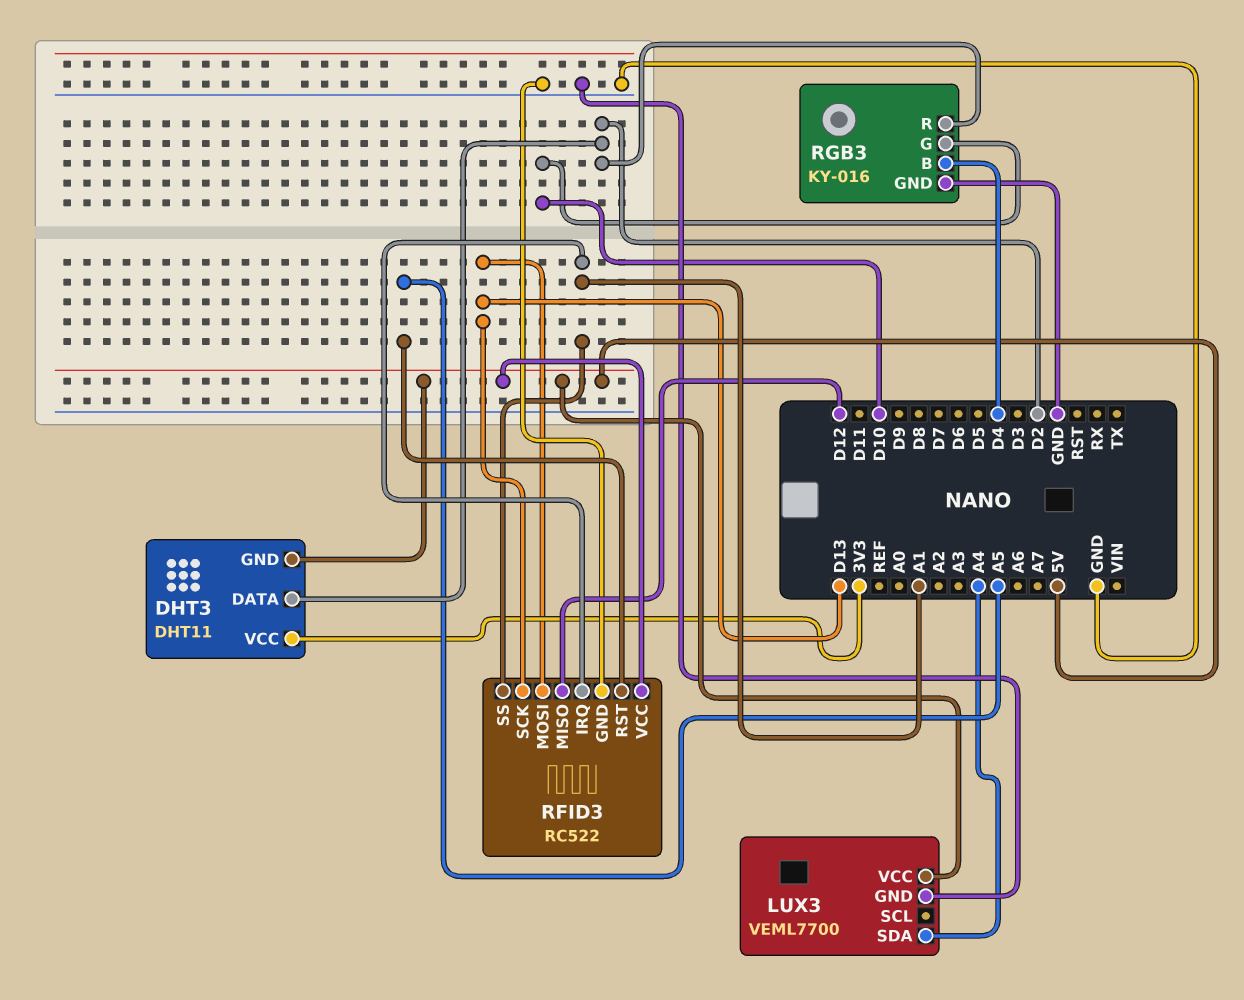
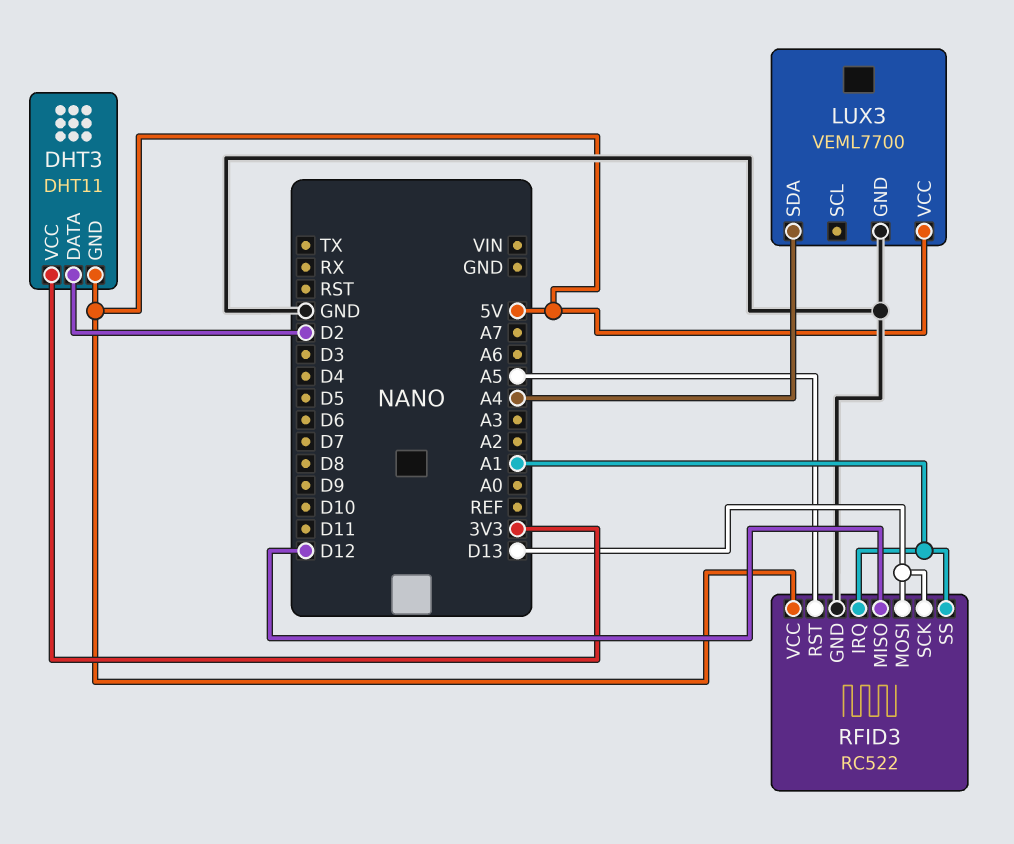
RGB3: KY-016 -> none
RGB3 pin B: D4 -> none
RGB3 pin G: D10 -> none
RGB3 pin GND: GND -> none
RGB3 pin R: D2 -> none

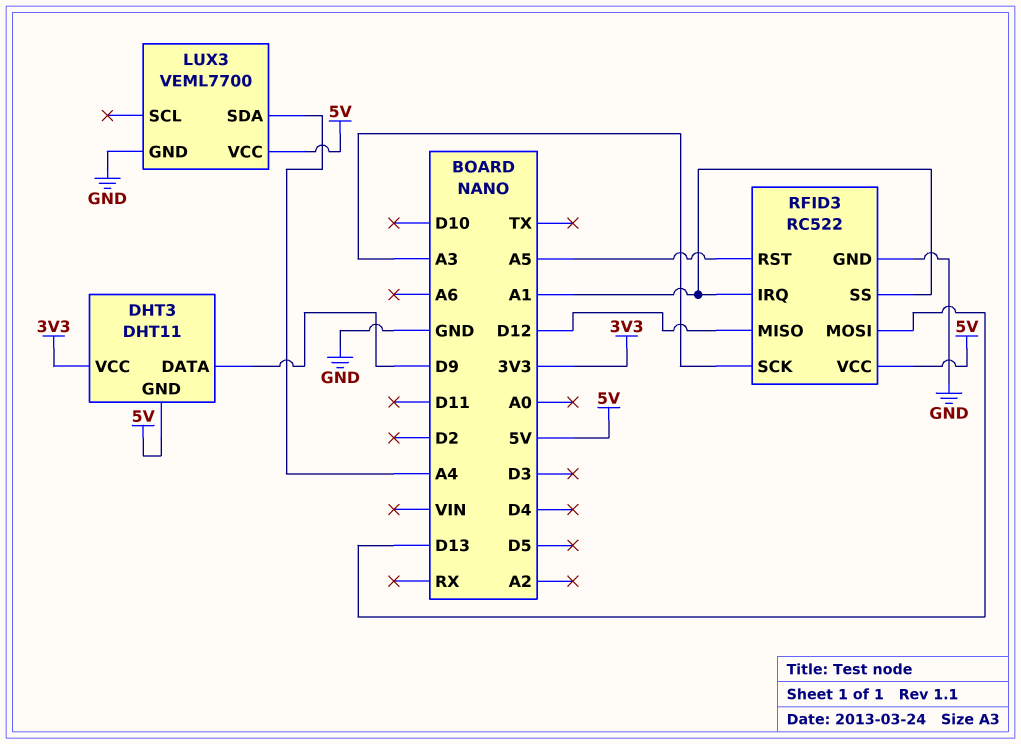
DHT3 pin DATA: D2 -> D9
RFID3 pin SCK: D13 -> A3

